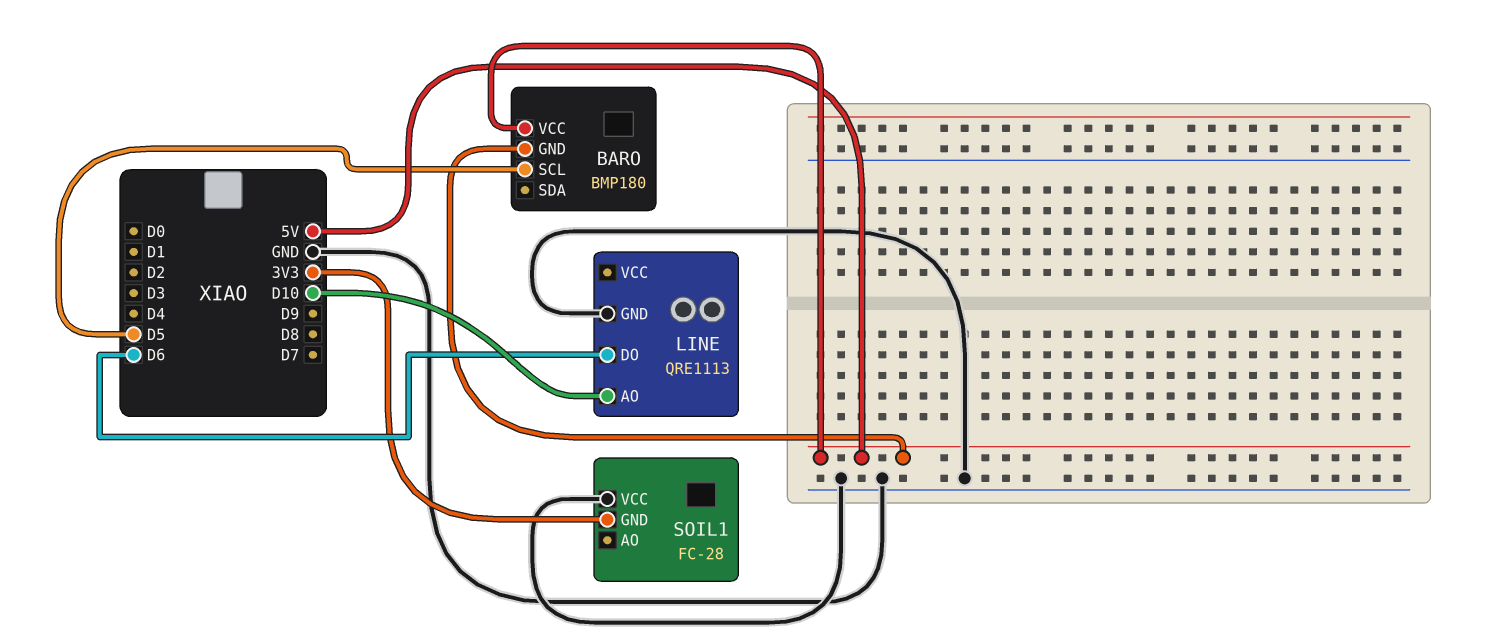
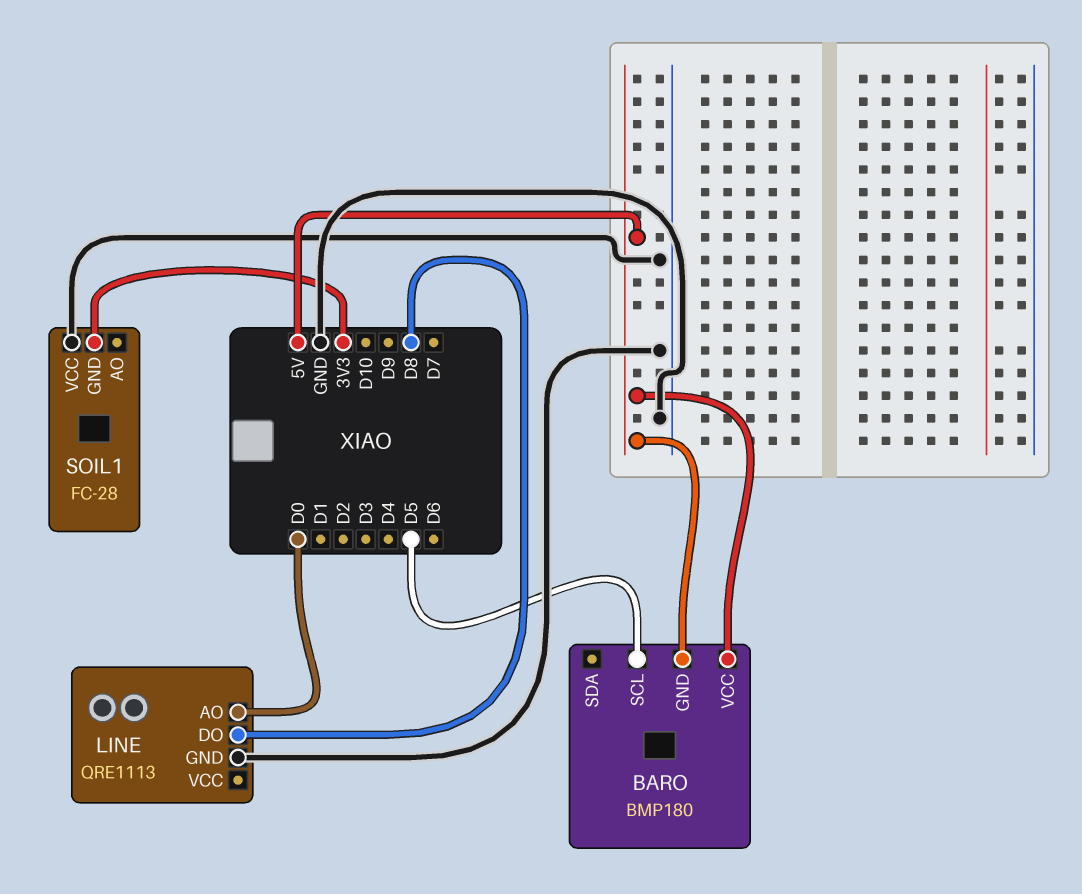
LINE pin AO: D10 -> D0
LINE pin DO: D6 -> D8

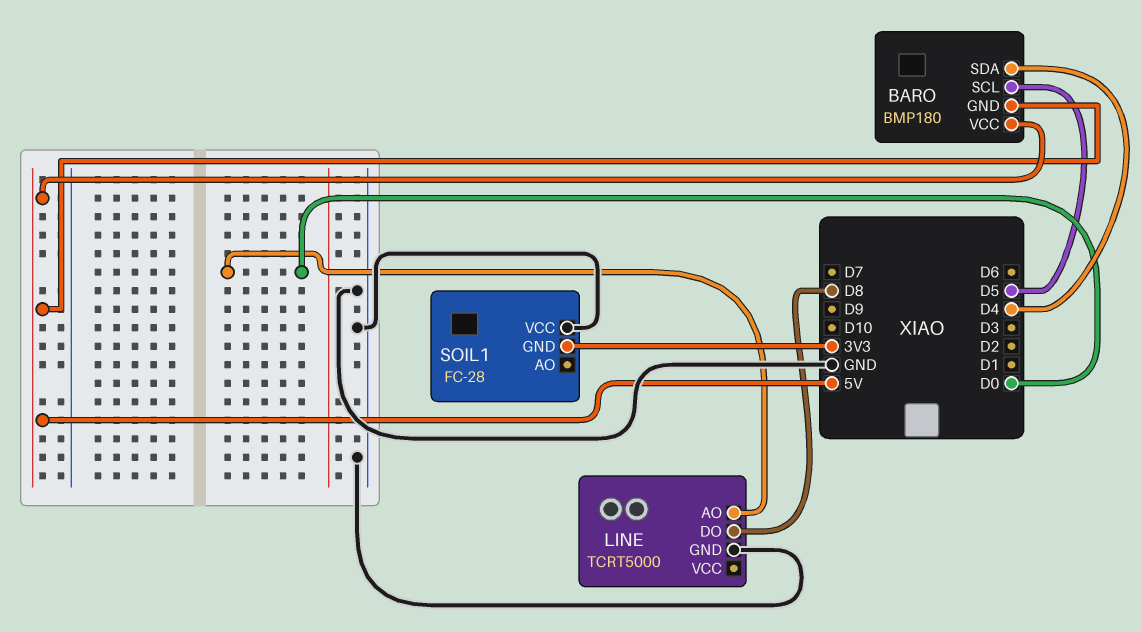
BARO pin SDA: none -> D4
LINE: QRE1113 -> TCRT5000

